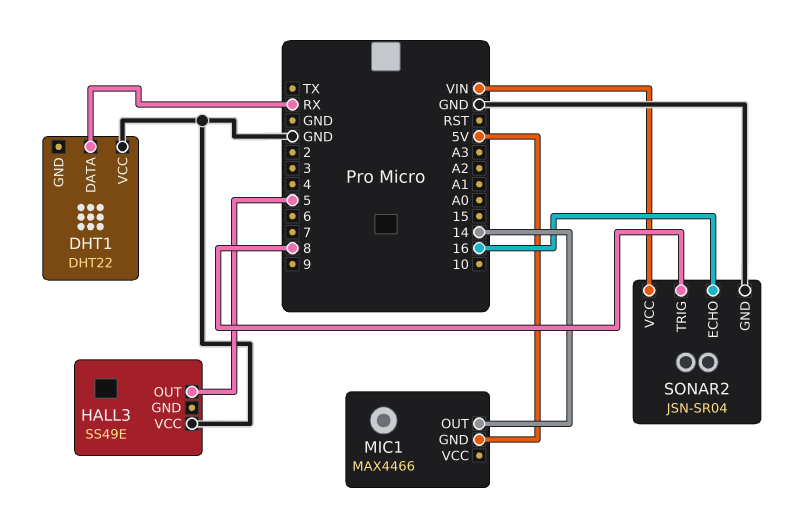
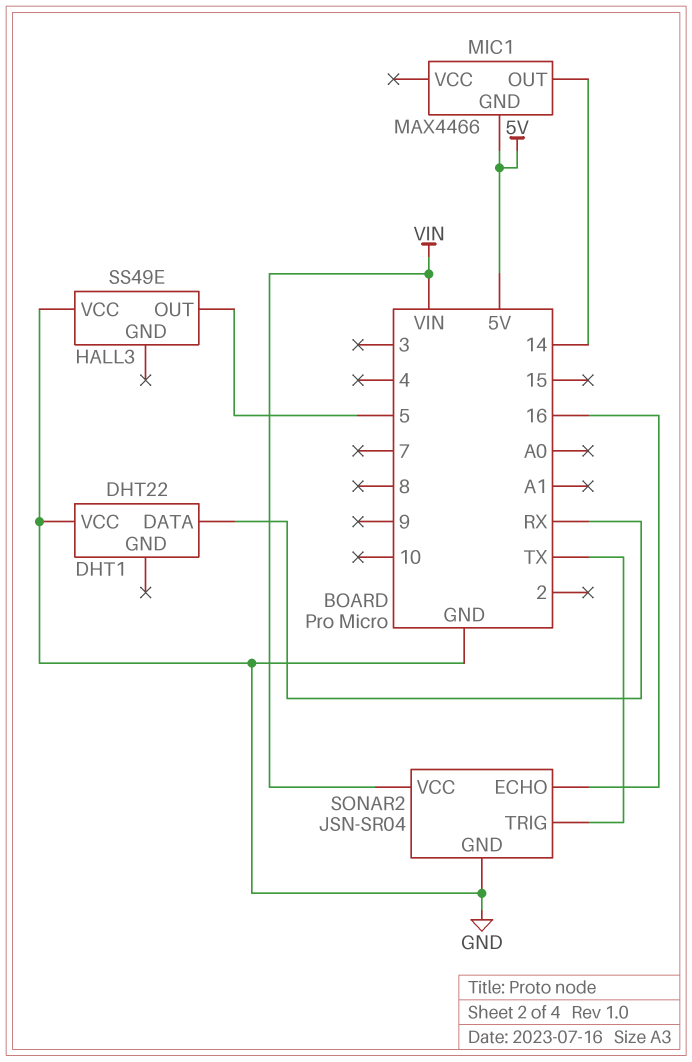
SONAR2 pin TRIG: 8 -> TX

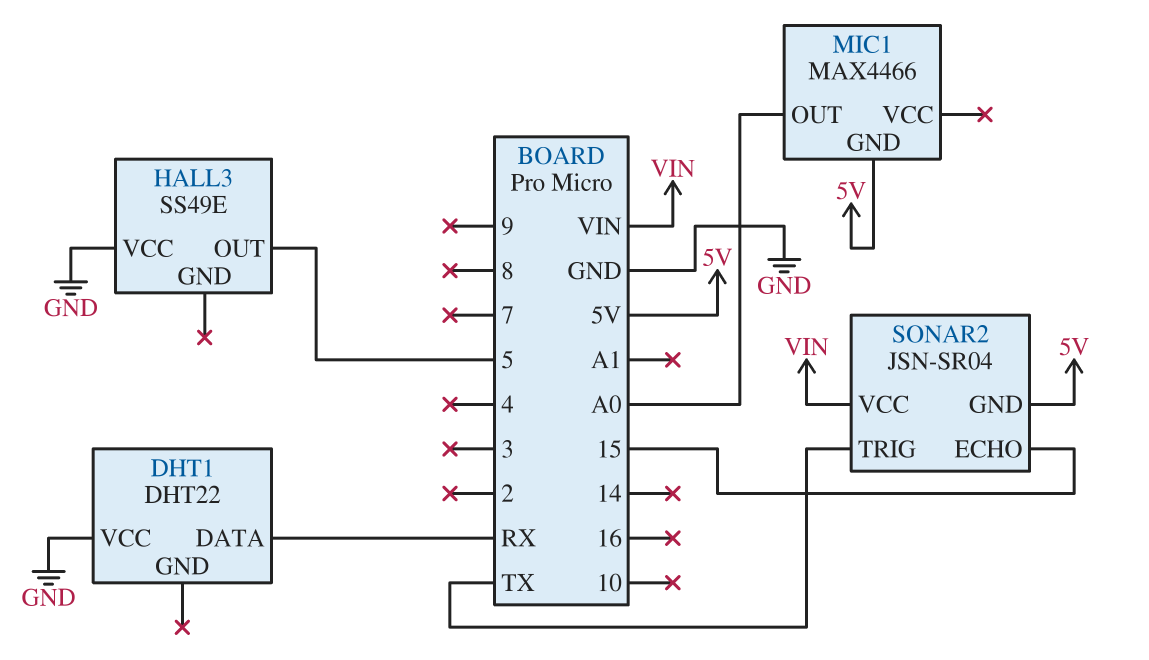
MIC1 pin OUT: 14 -> A0
SONAR2 pin ECHO: 16 -> 15
SONAR2 pin GND: GND -> 5V

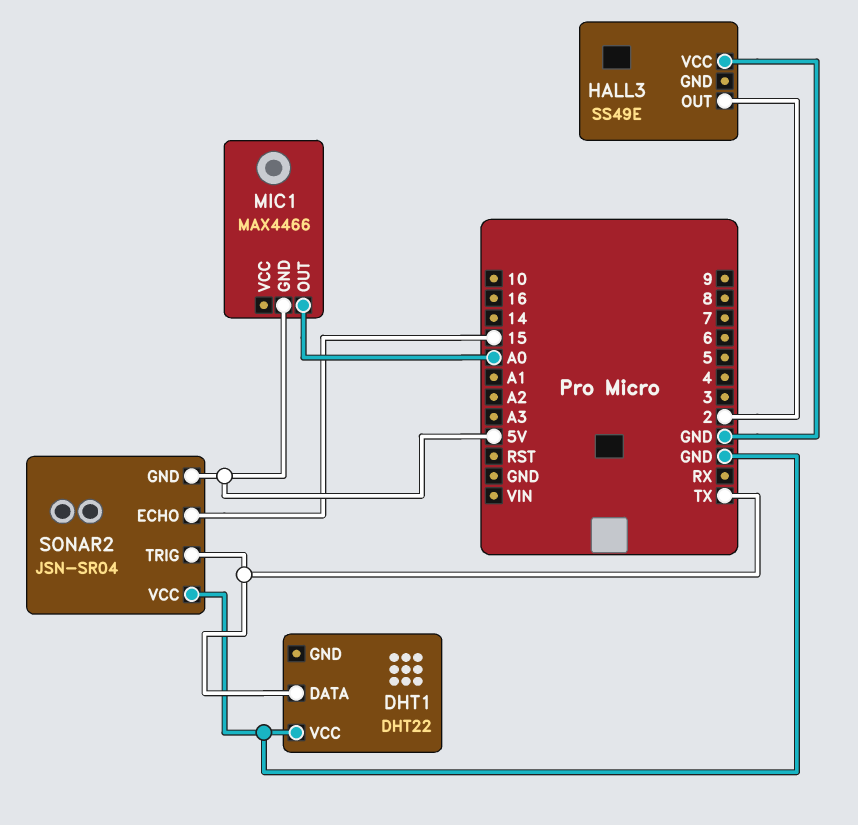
DHT1 pin DATA: RX -> TX
HALL3 pin OUT: 5 -> 2
SONAR2 pin VCC: VIN -> GND

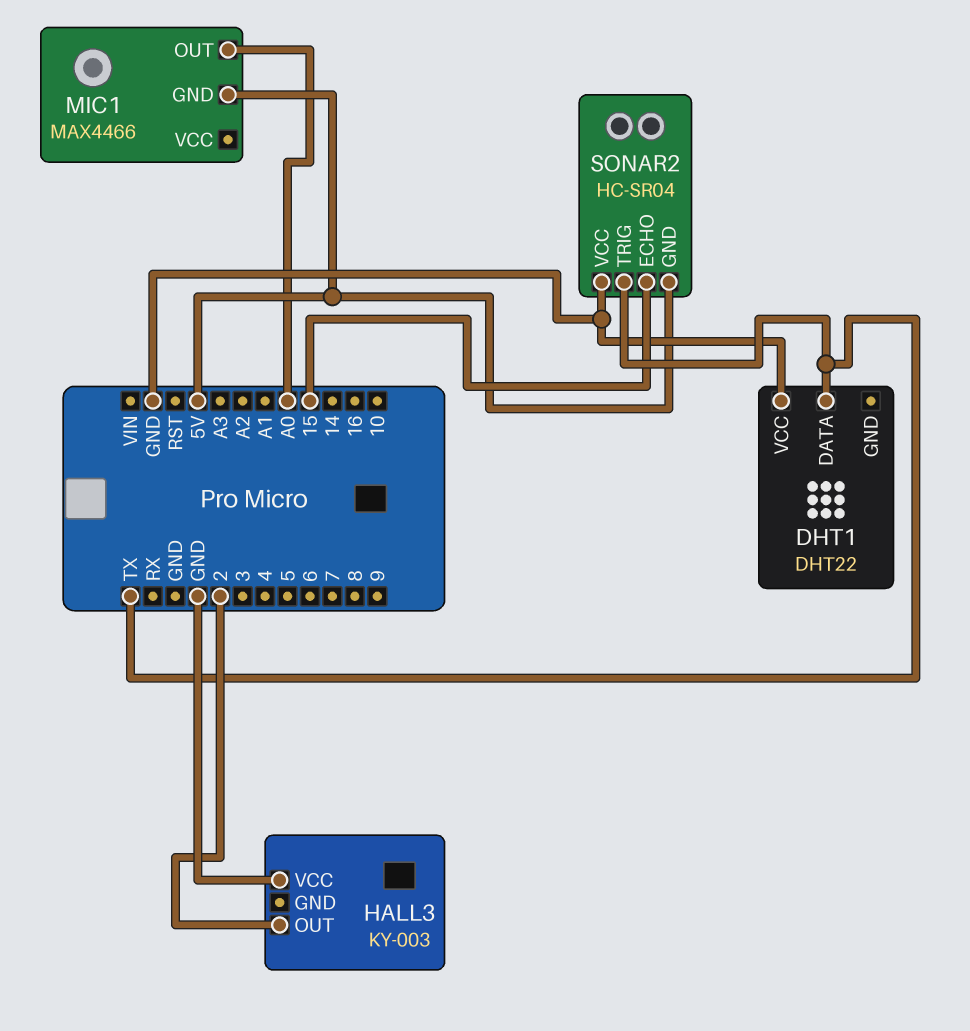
HALL3: SS49E -> KY-003
SONAR2: JSN-SR04 -> HC-SR04

